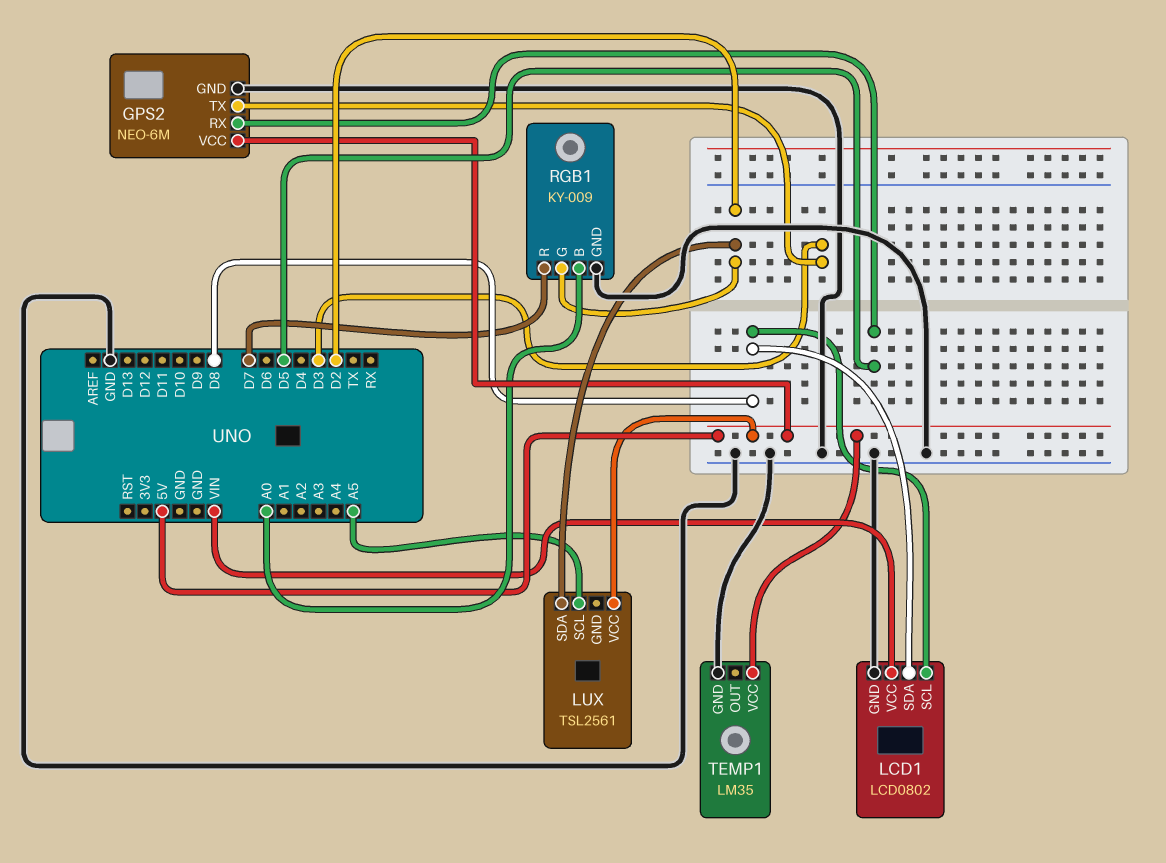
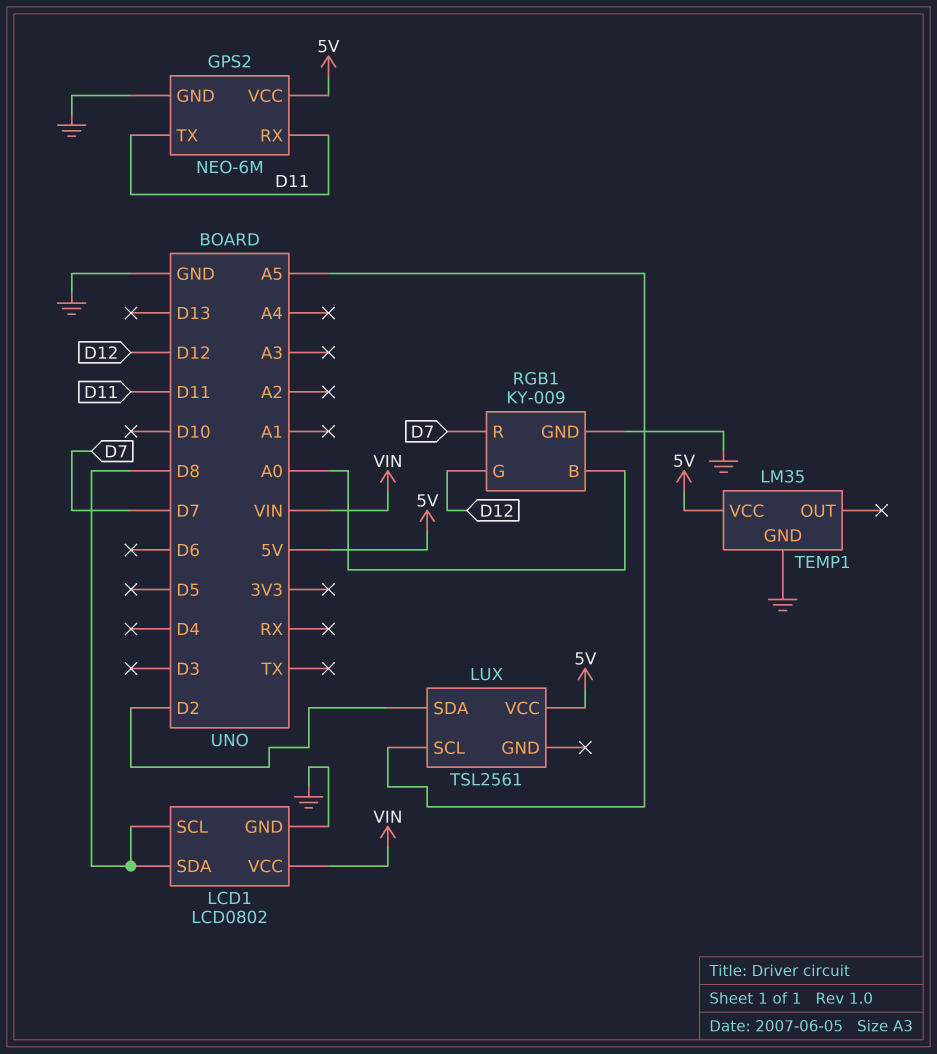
GPS2 pin RX: D5 -> D11
GPS2 pin TX: D3 -> D11
RGB1 pin G: D2 -> D12

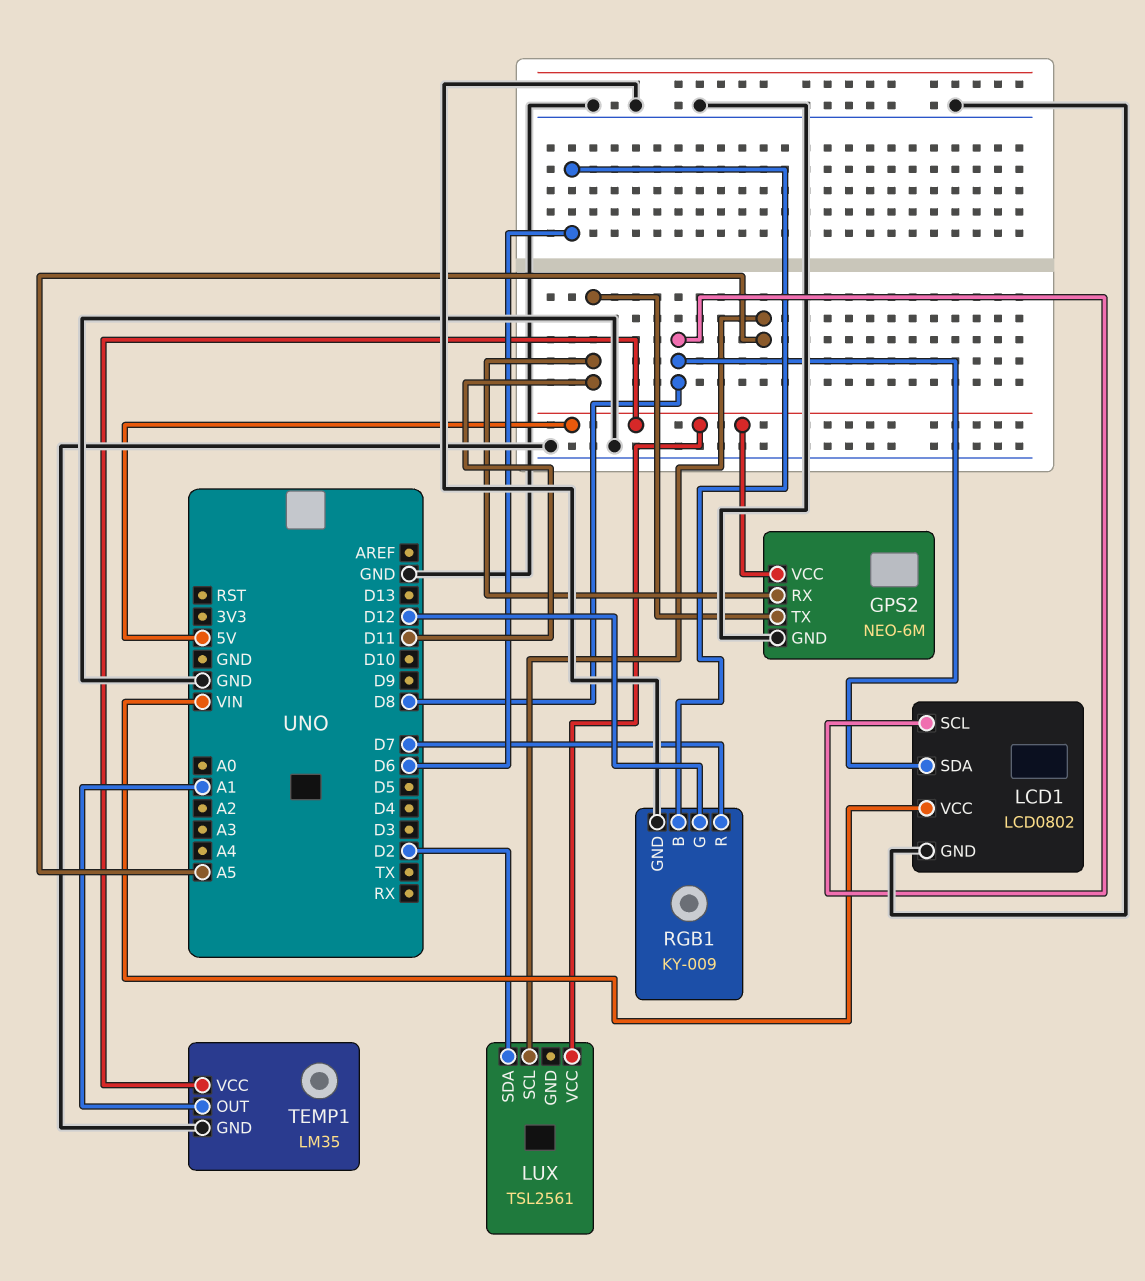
RGB1 pin B: A0 -> D6
TEMP1 pin OUT: none -> A1

